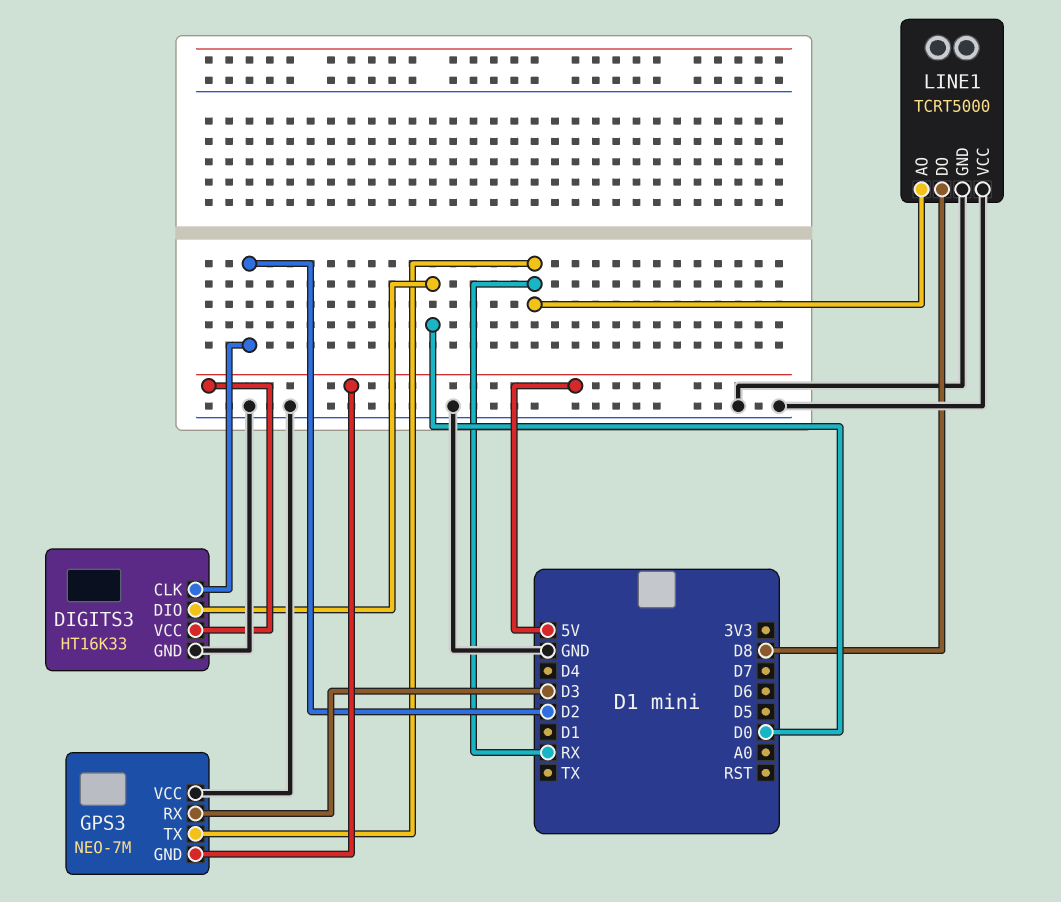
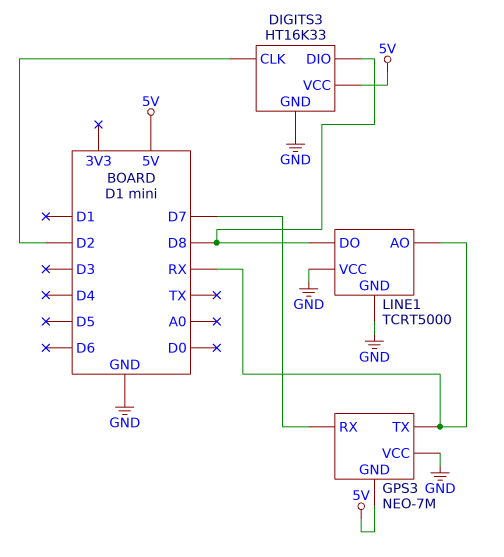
DIGITS3 pin DIO: D0 -> D8
GPS3 pin RX: D3 -> D7

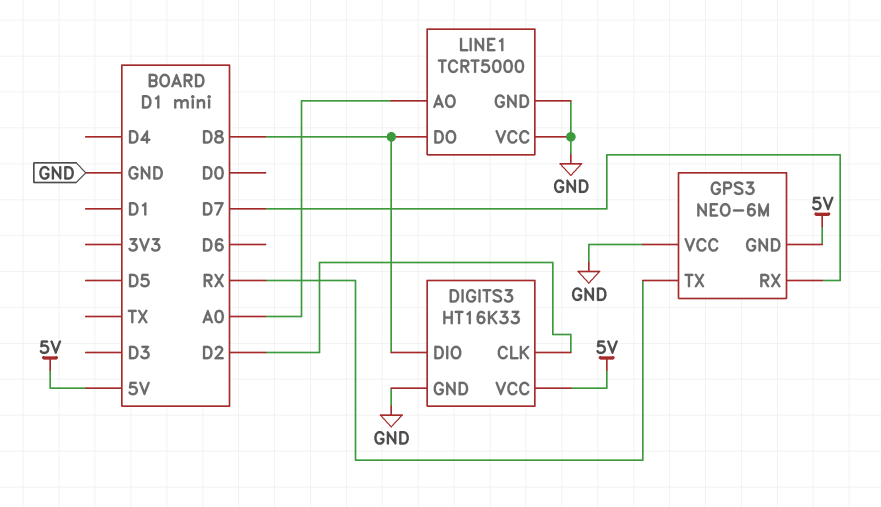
GPS3: NEO-7M -> NEO-6M
LINE1 pin AO: RX -> A0

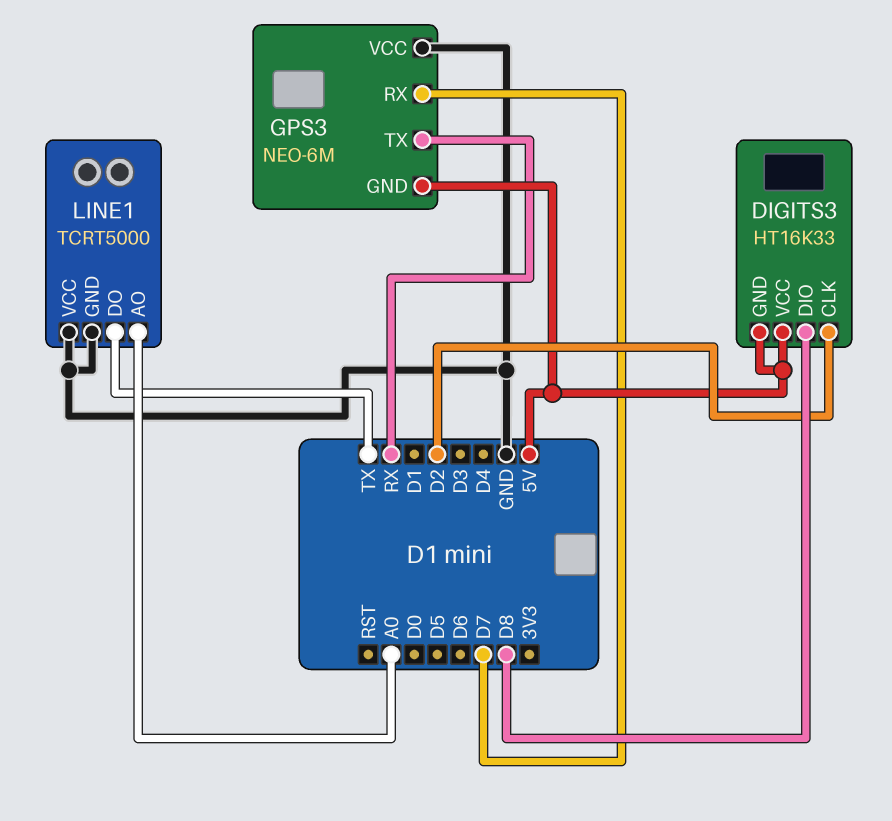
DIGITS3 pin GND: GND -> 5V
LINE1 pin DO: D8 -> TX

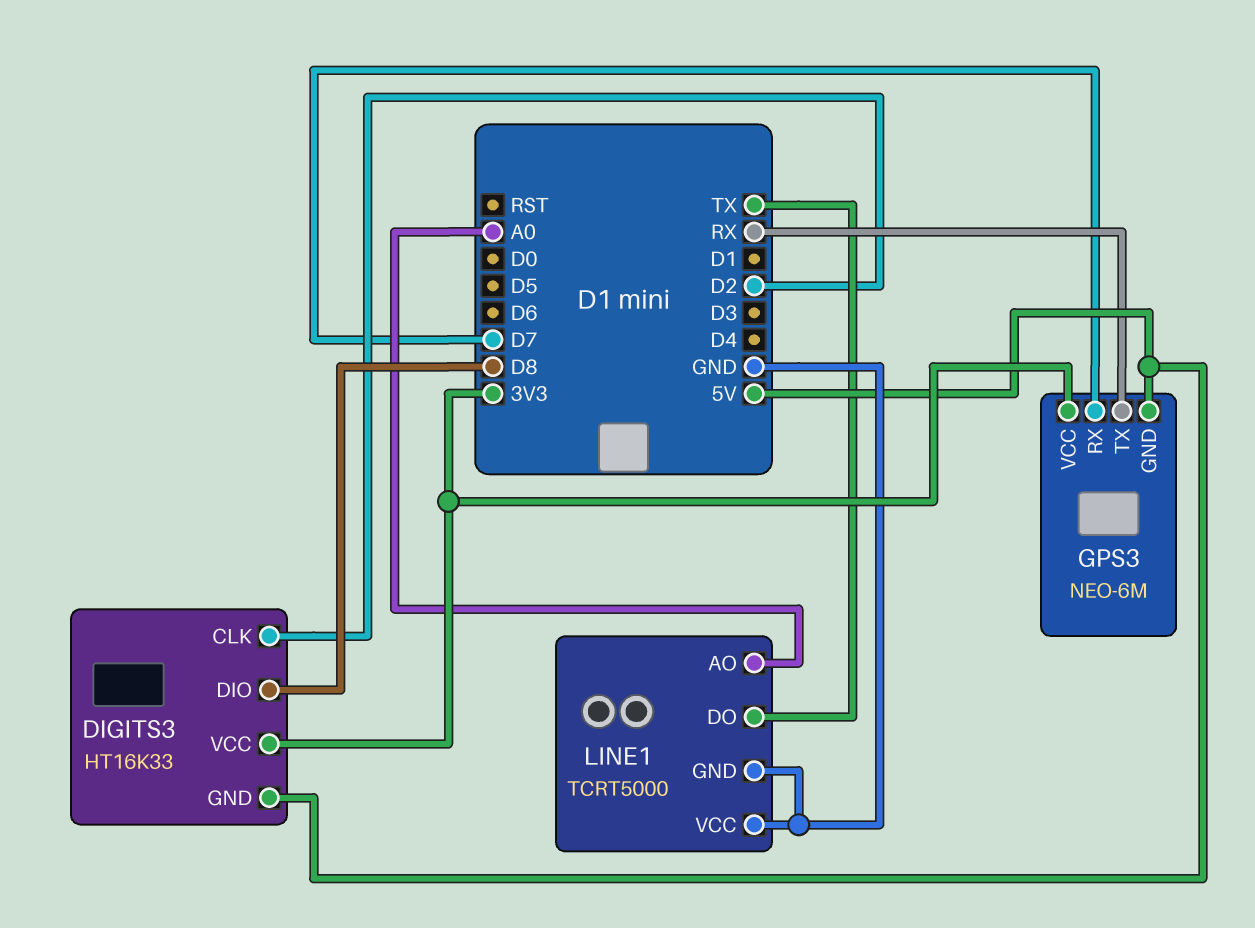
DIGITS3 pin VCC: 5V -> 3V3
GPS3 pin VCC: GND -> 3V3

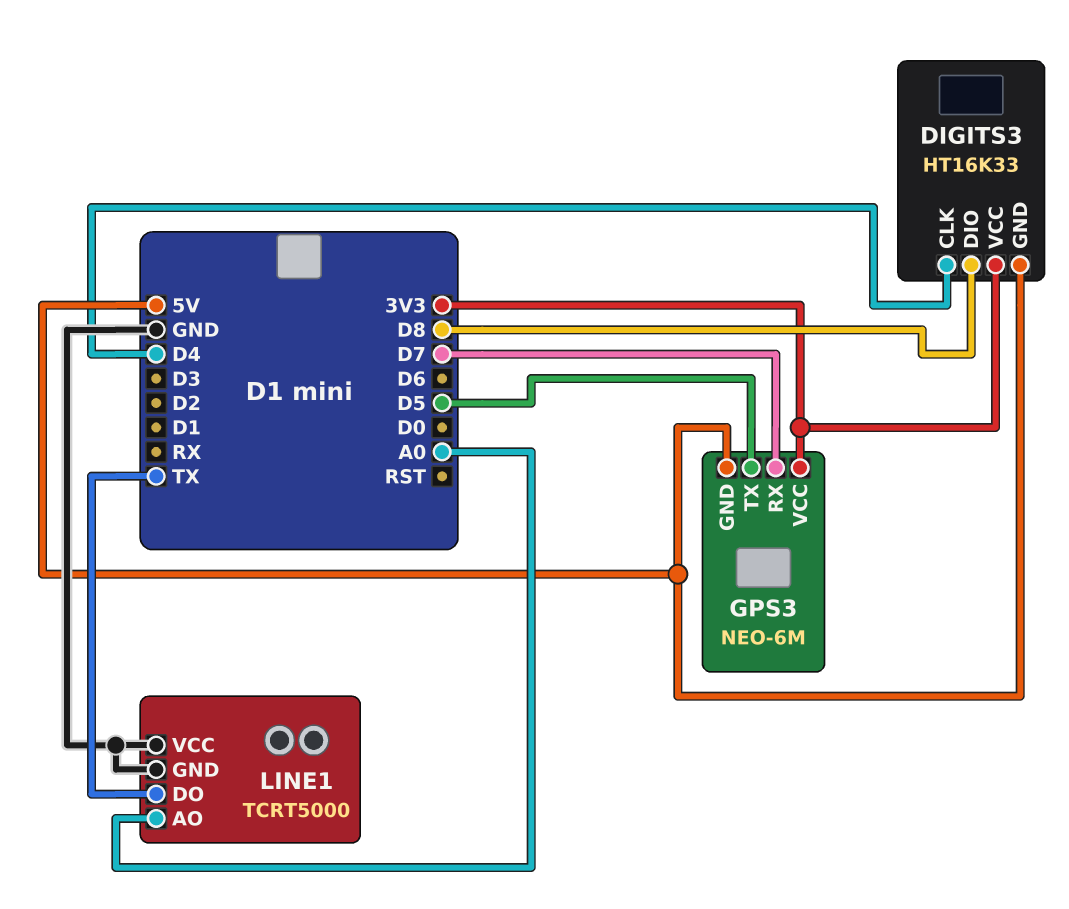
DIGITS3 pin CLK: D2 -> D4
GPS3 pin TX: RX -> D5

